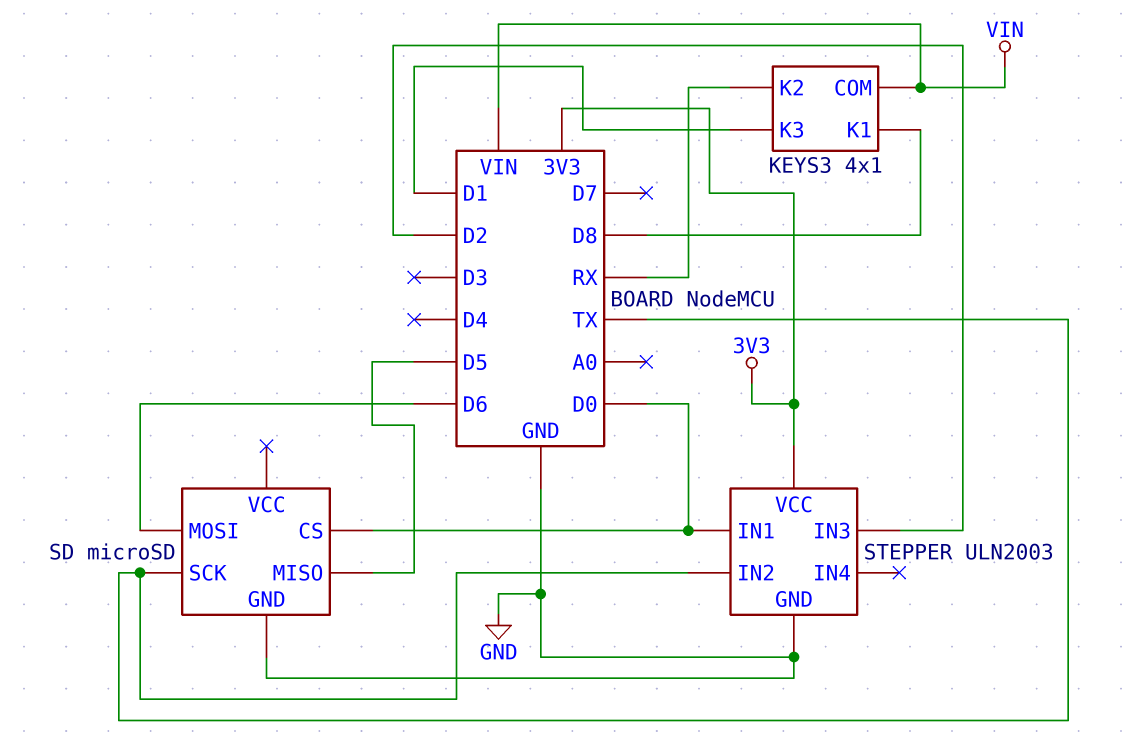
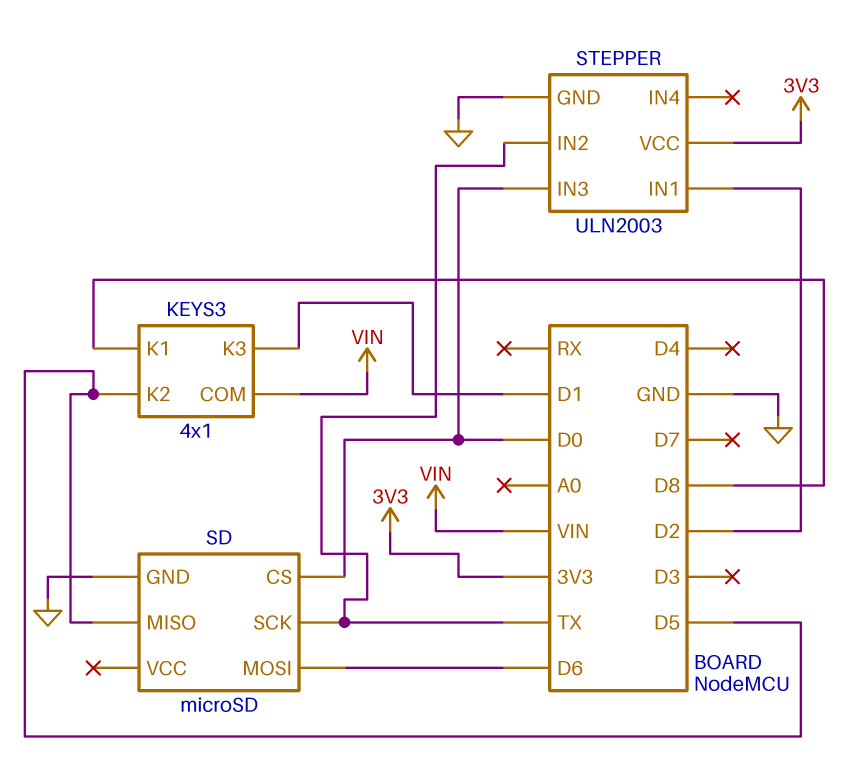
KEYS3 pin K2: RX -> D5
STEPPER pin IN1: D0 -> D2
STEPPER pin IN3: D2 -> D0

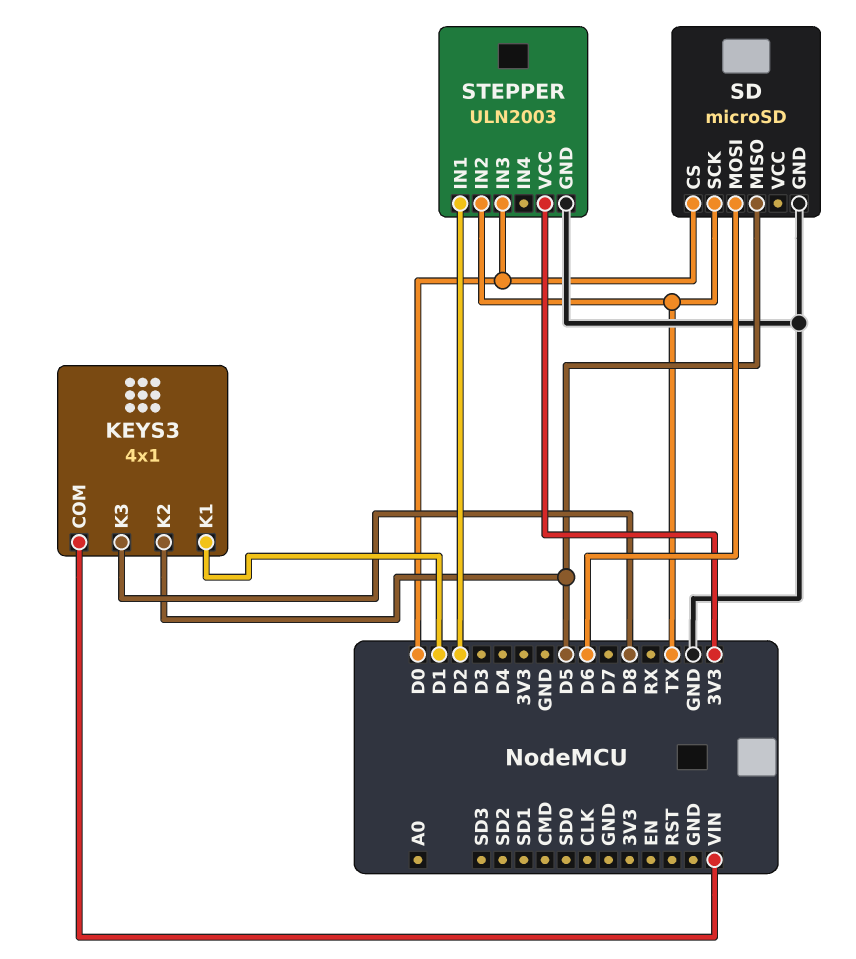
KEYS3 pin K1: D8 -> D1
KEYS3 pin K3: D1 -> D8

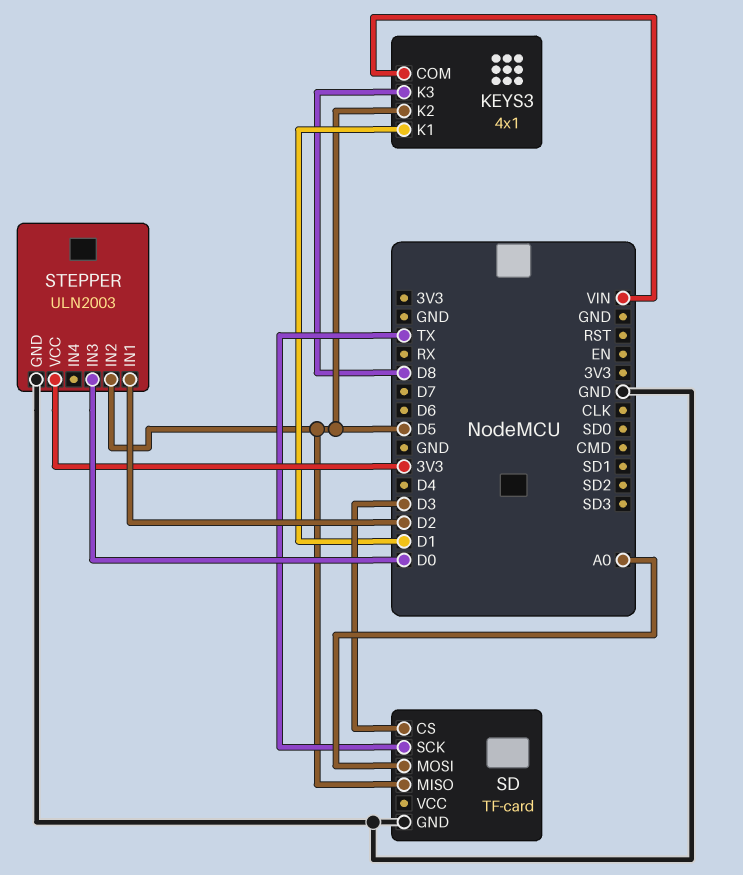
SD: microSD -> TF-card
SD pin CS: D0 -> D3
SD pin MOSI: D6 -> A0
STEPPER pin IN2: TX -> D5

